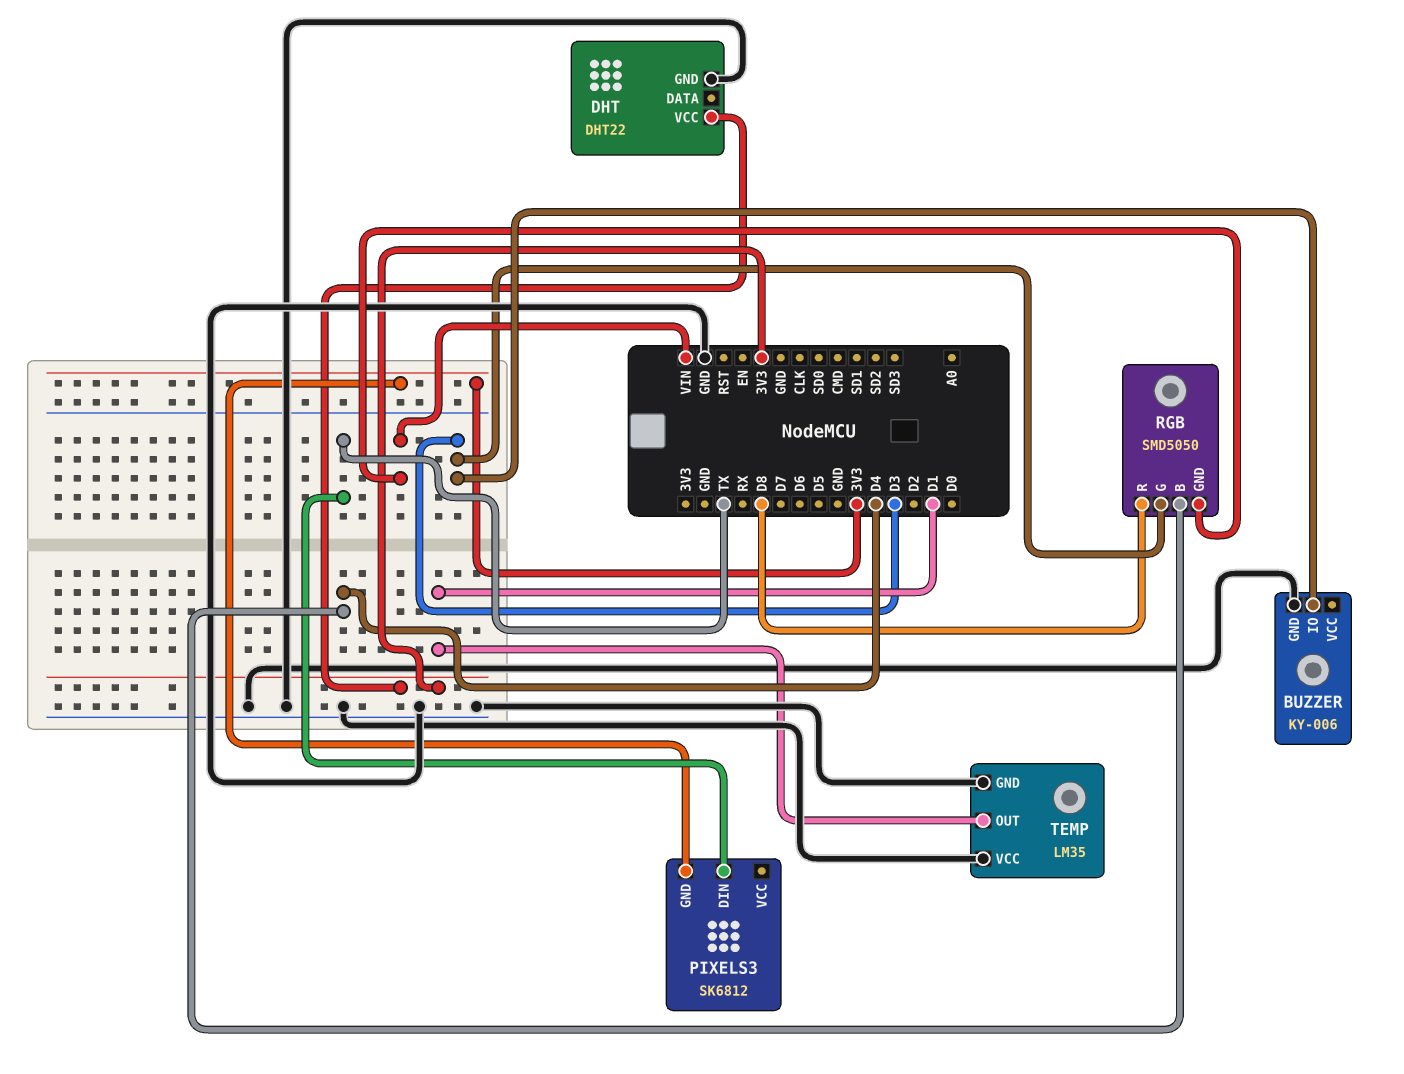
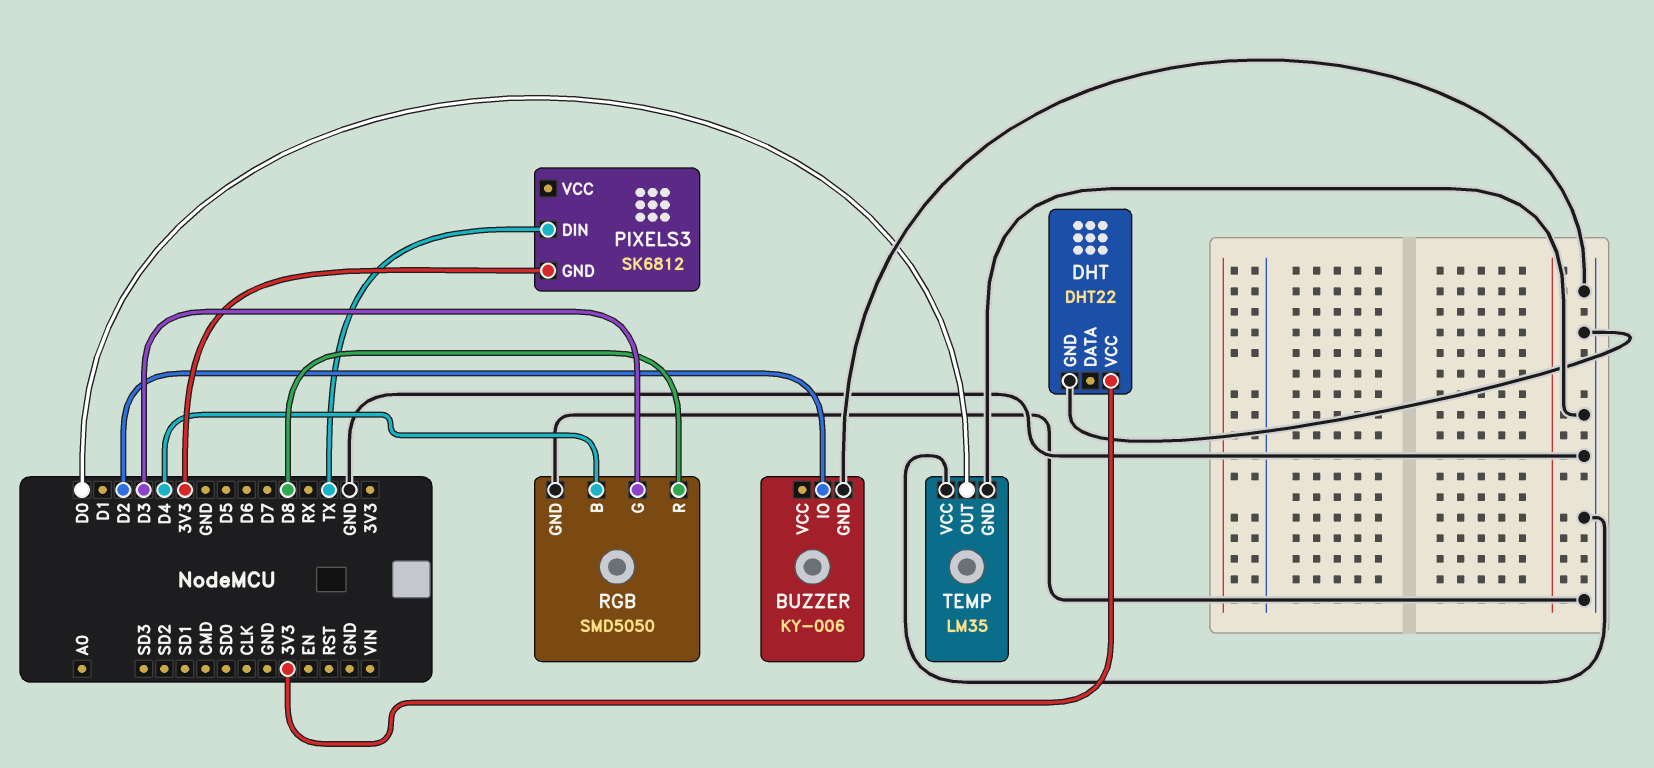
BUZZER pin IO: D3 -> D2
RGB pin GND: VIN -> GND
TEMP pin OUT: D1 -> D0

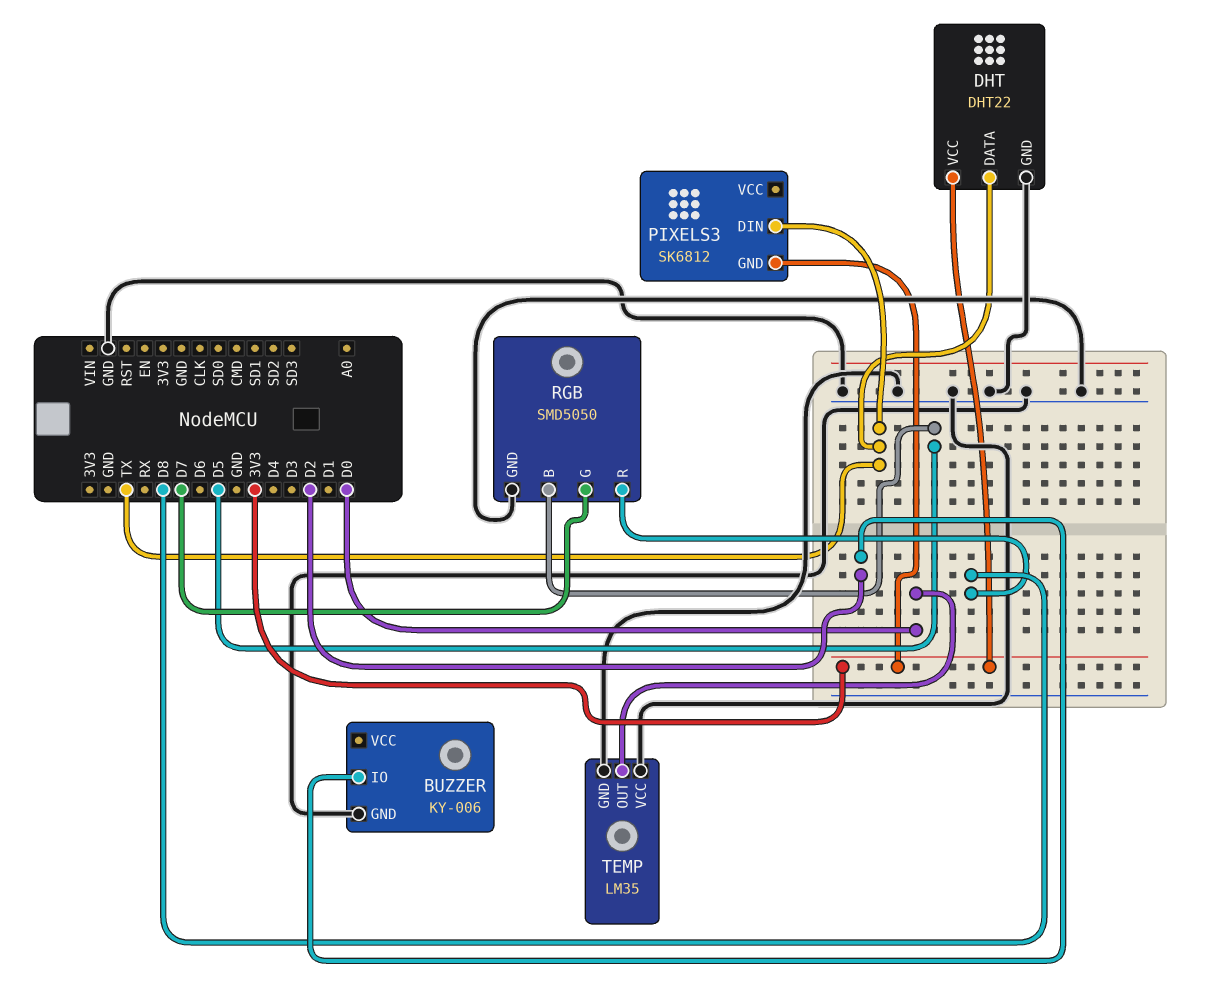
DHT pin DATA: none -> TX
RGB pin B: D4 -> D5
RGB pin G: D3 -> D7

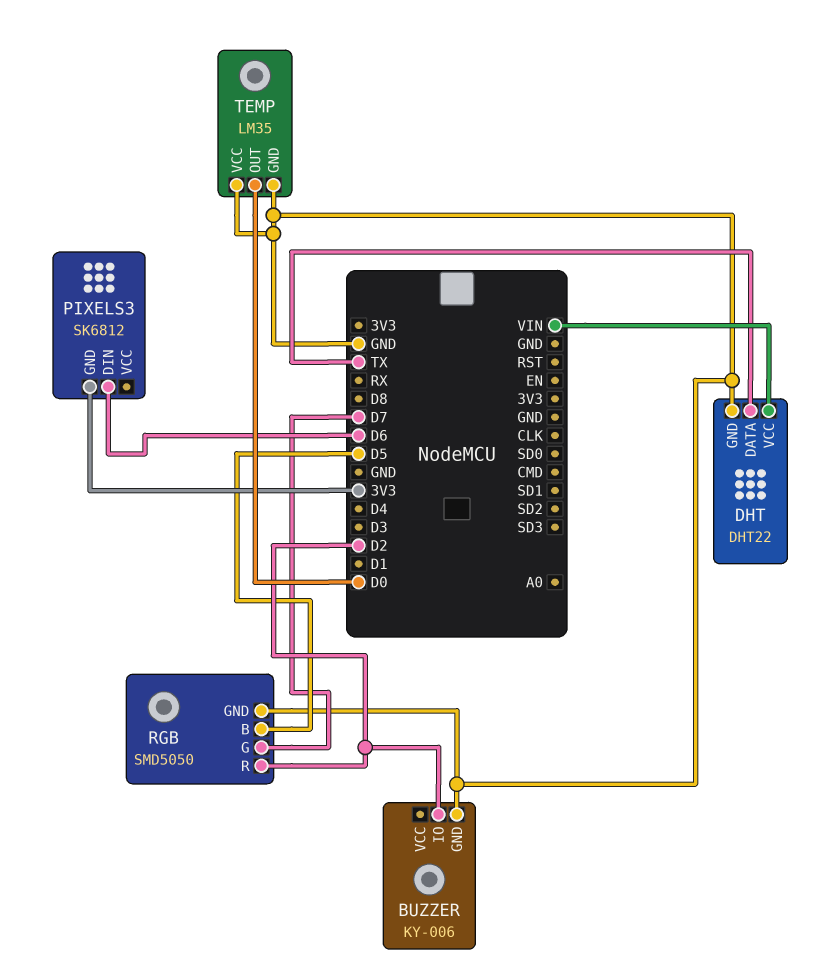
DHT pin VCC: 3V3 -> VIN
PIXELS3 pin DIN: TX -> D6
RGB pin R: D8 -> D2

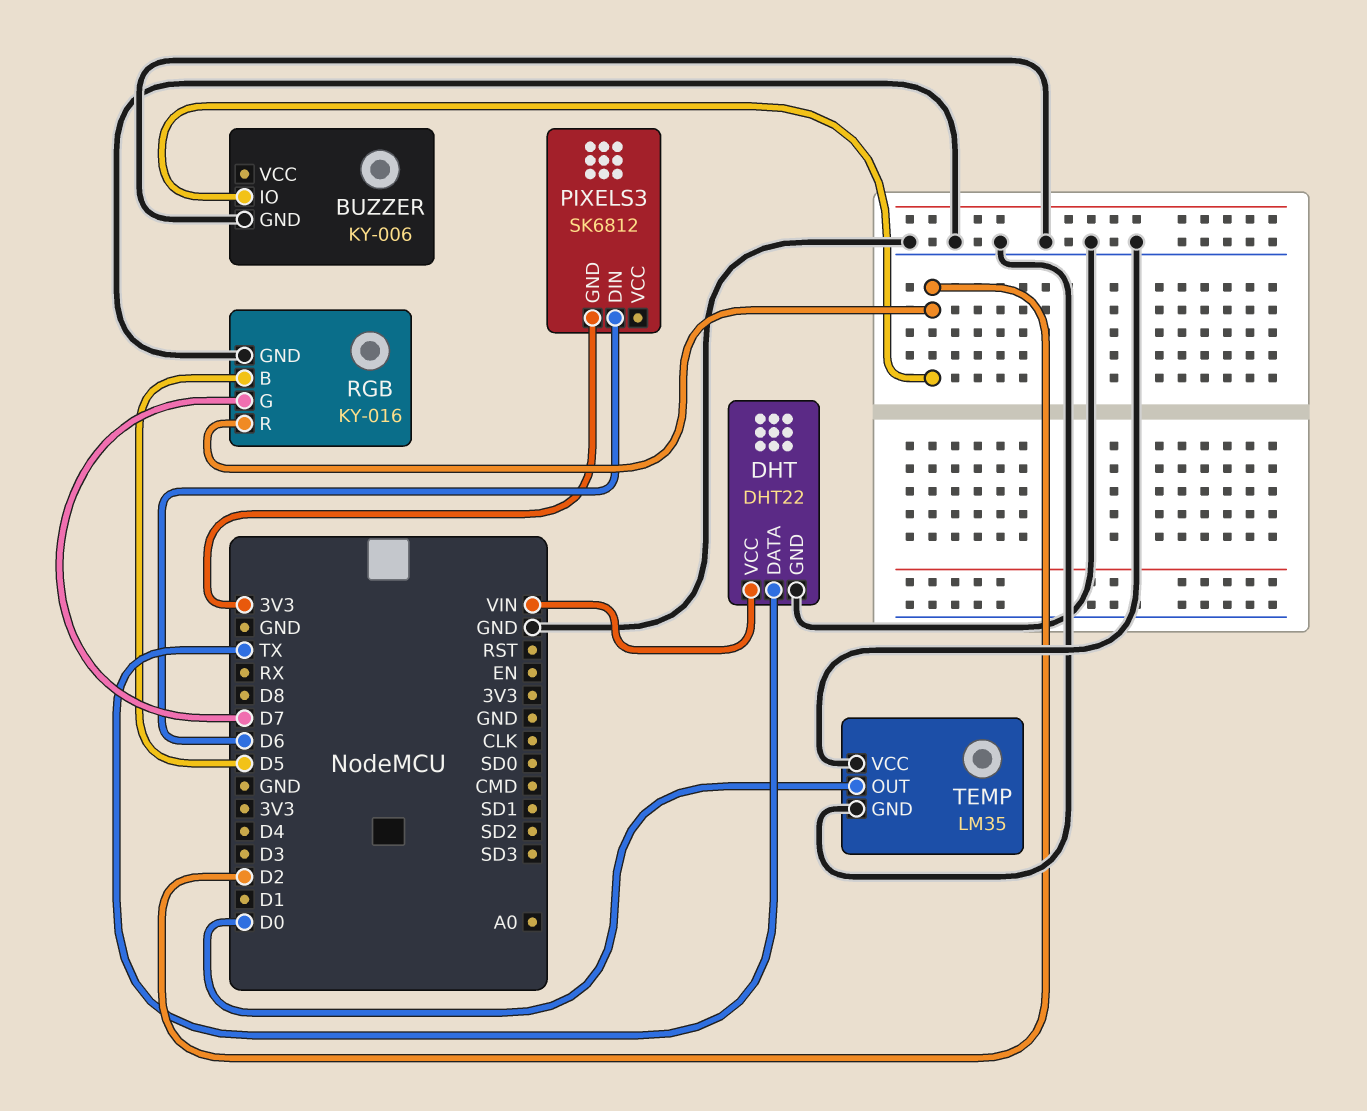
RGB: SMD5050 -> KY-016

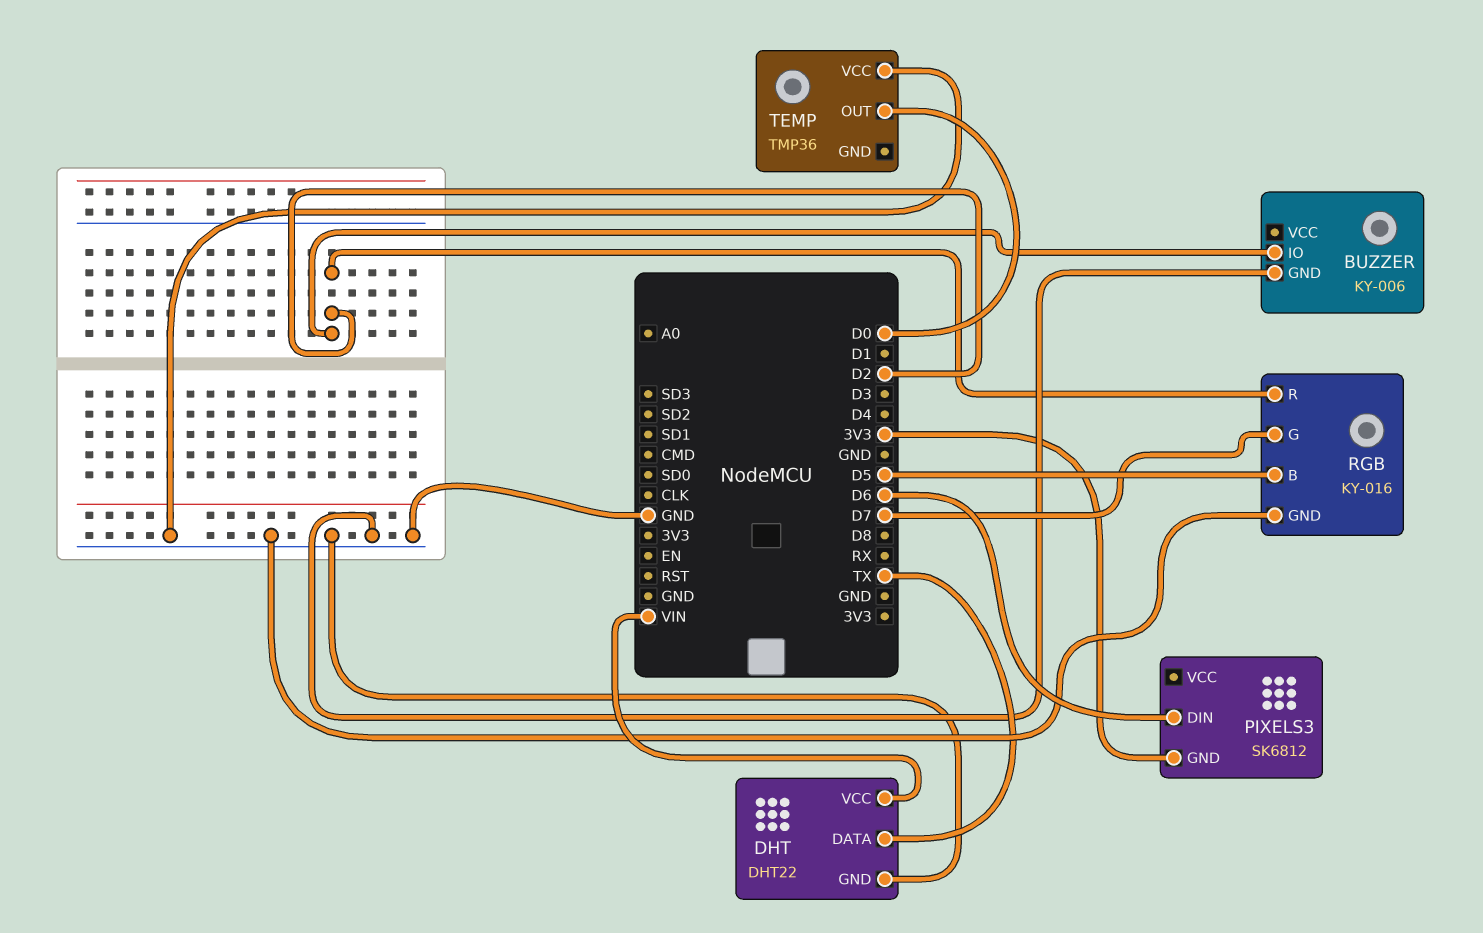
TEMP: LM35 -> TMP36
TEMP pin GND: GND -> none

